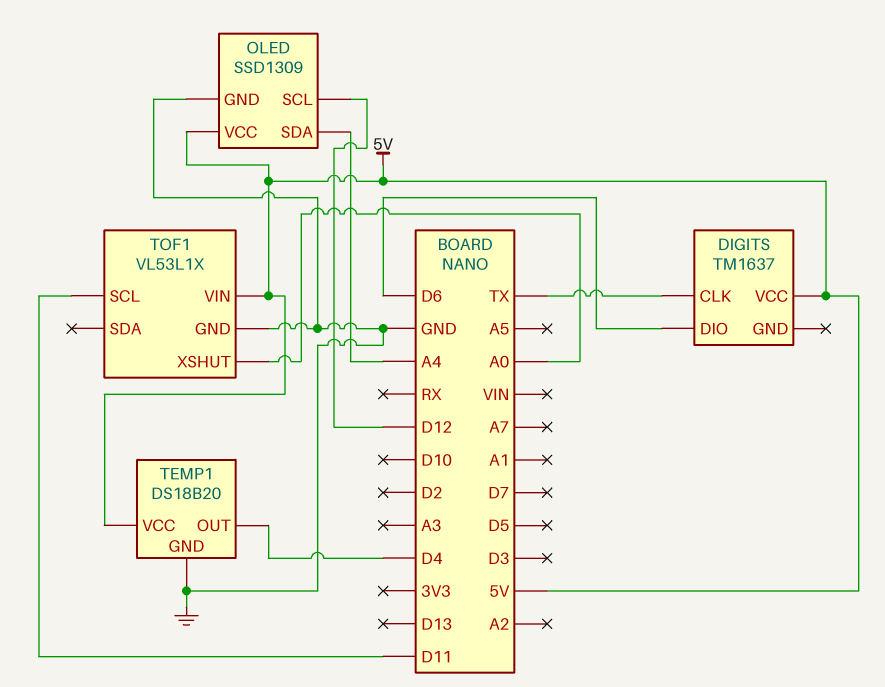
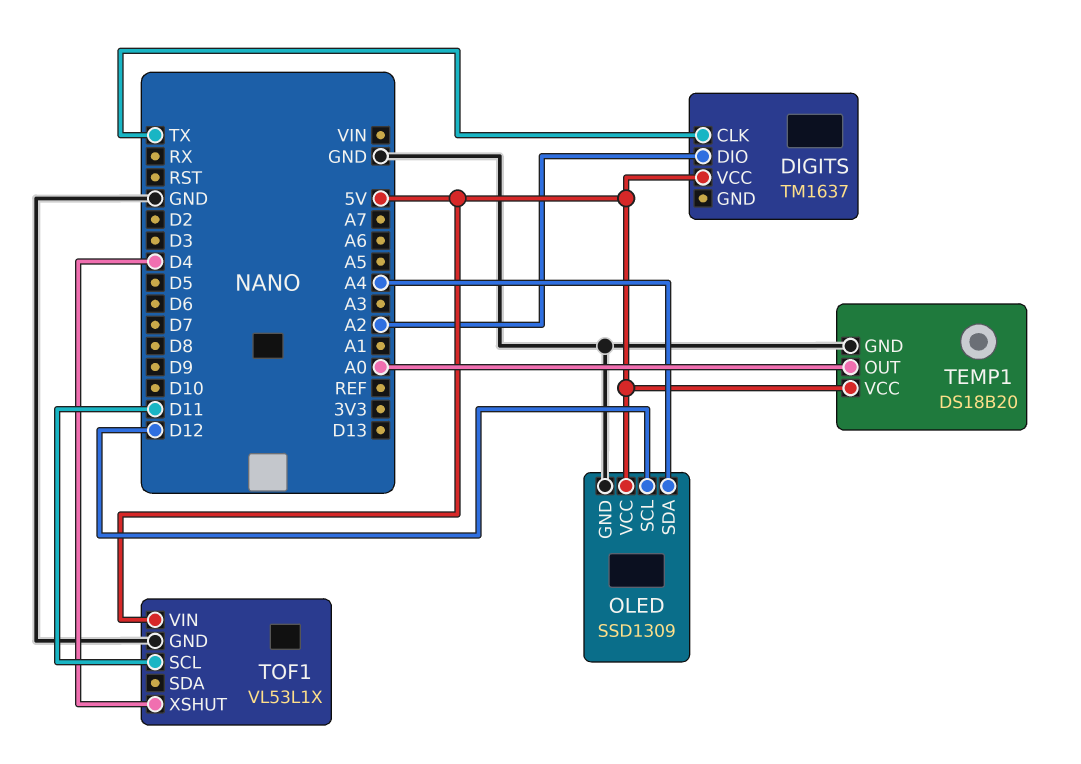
DIGITS pin DIO: D6 -> A2
TEMP1 pin OUT: D4 -> A0
TOF1 pin XSHUT: A0 -> D4

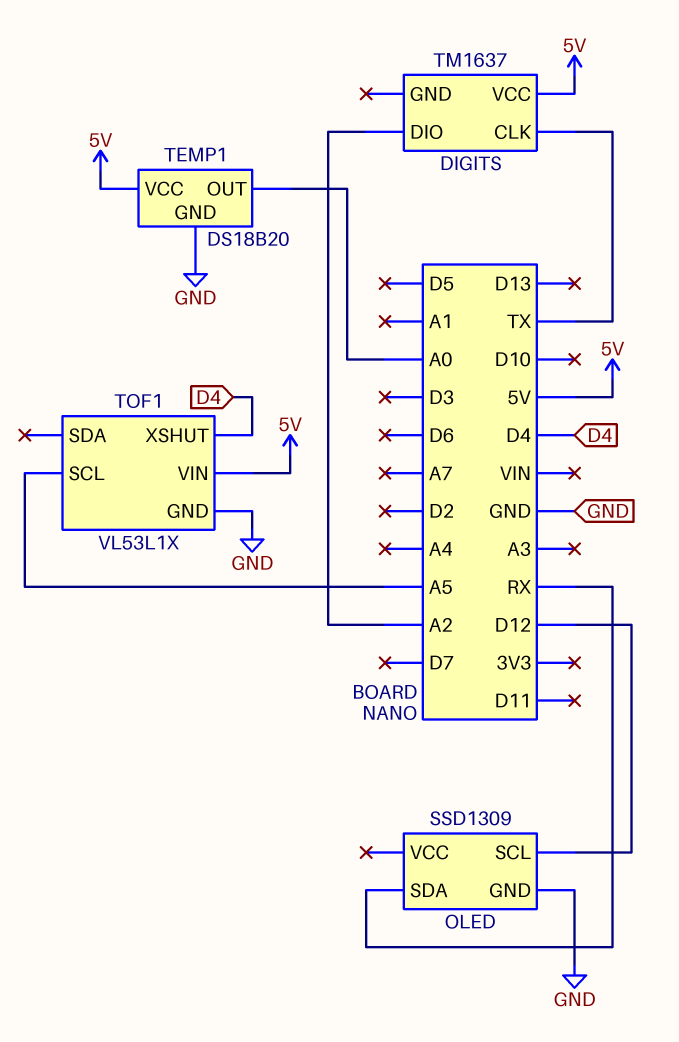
OLED pin SDA: A4 -> RX
OLED pin VCC: 5V -> none
TOF1 pin SCL: D11 -> A5

